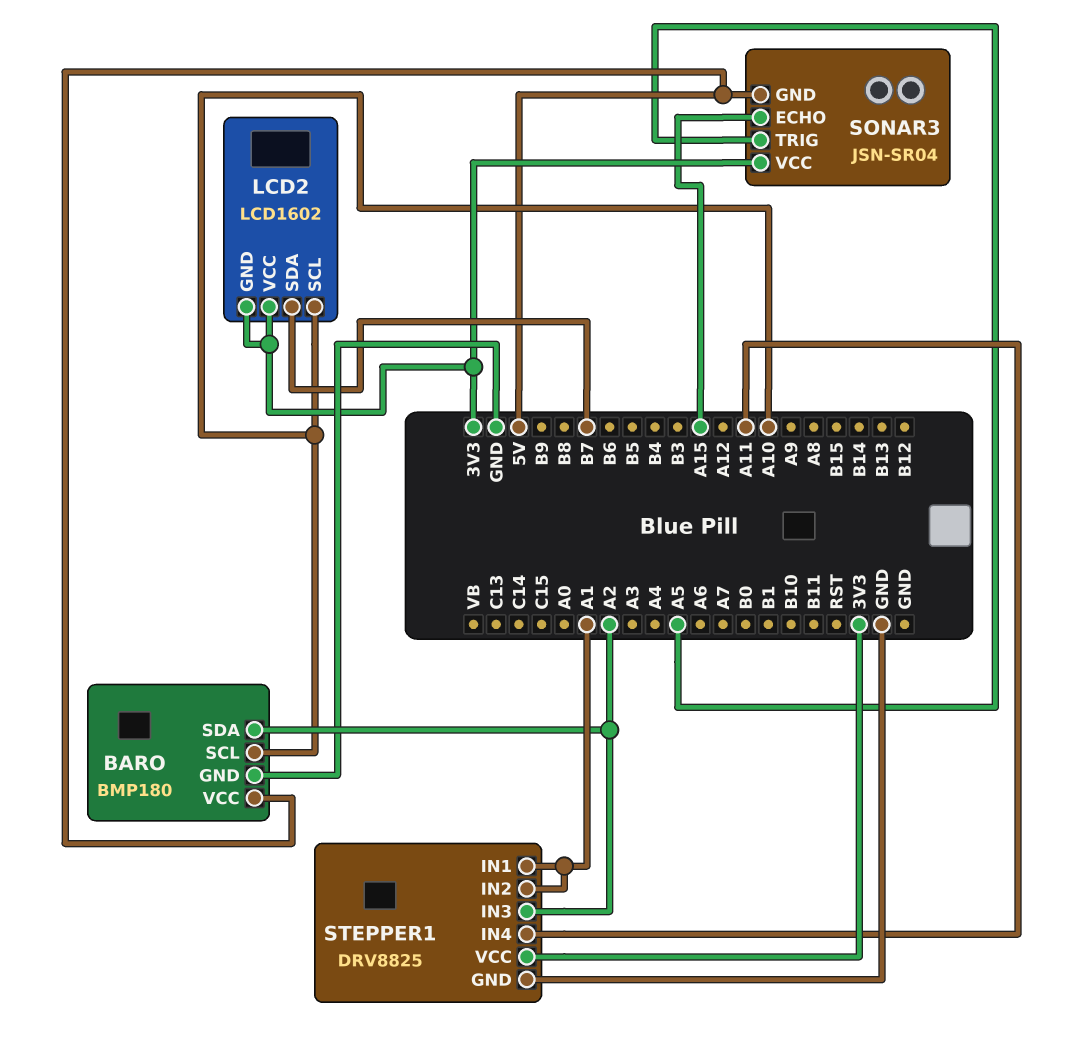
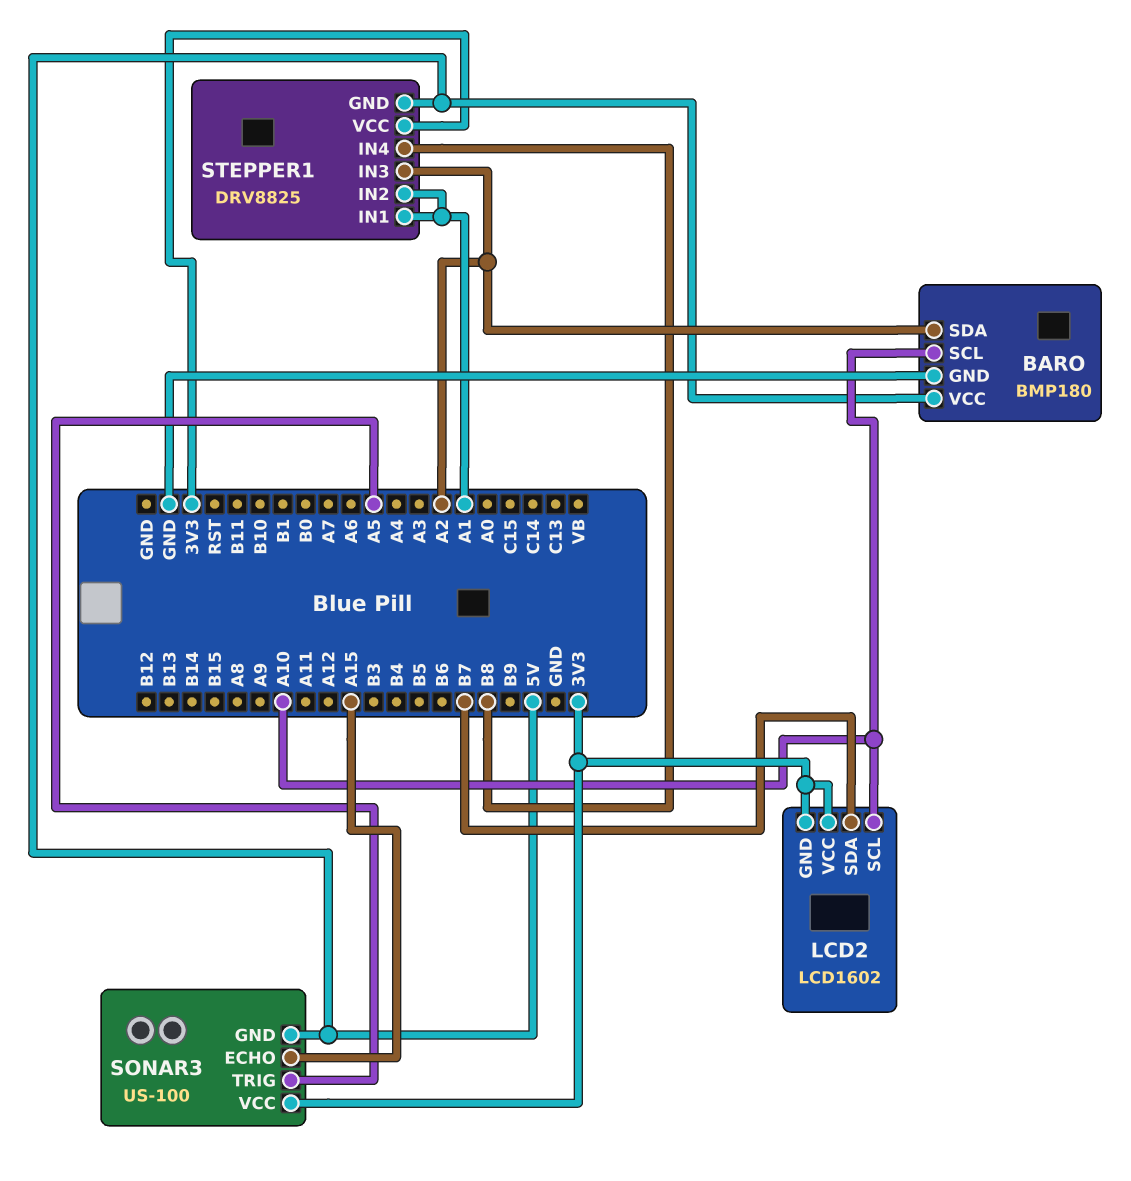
SONAR3: JSN-SR04 -> US-100
STEPPER1 pin GND: GND -> 5V
STEPPER1 pin IN4: A11 -> B8

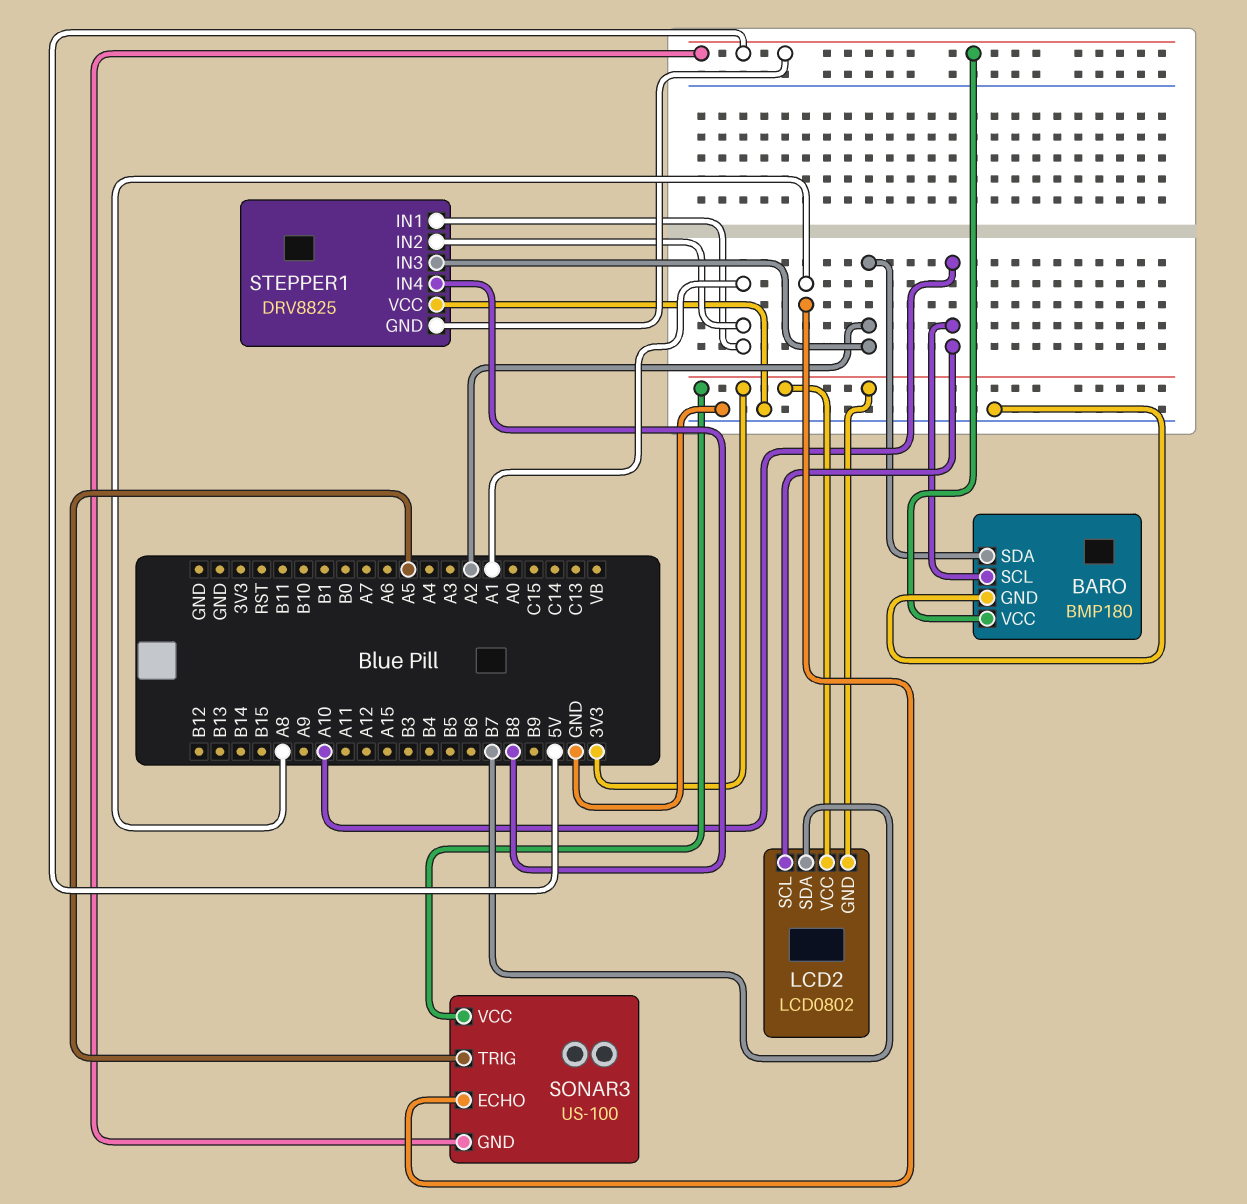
LCD2: LCD1602 -> LCD0802
SONAR3 pin ECHO: A15 -> A8
STEPPER1 pin VCC: 3V3 -> GND

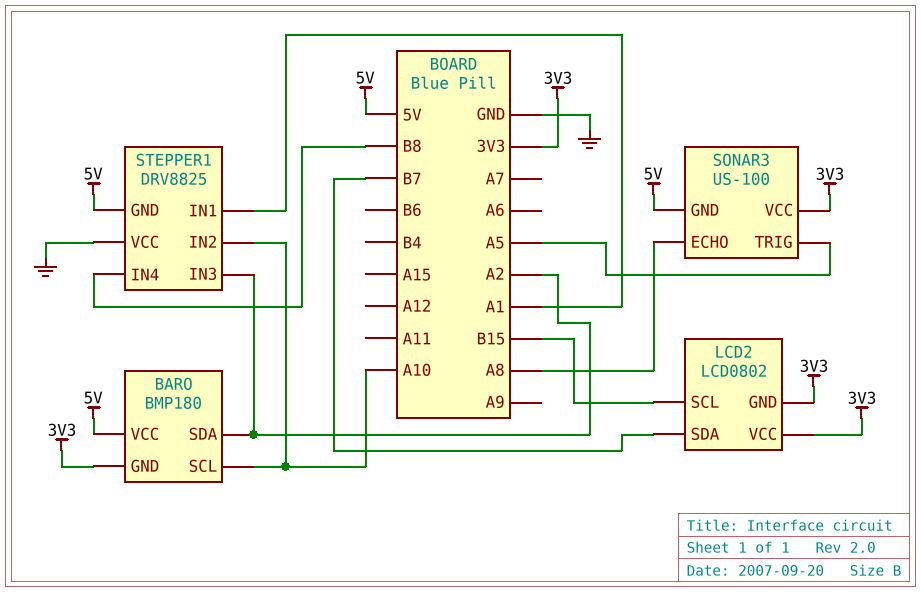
BARO pin GND: GND -> 3V3
LCD2 pin SCL: A10 -> B15
STEPPER1 pin IN2: A1 -> A10

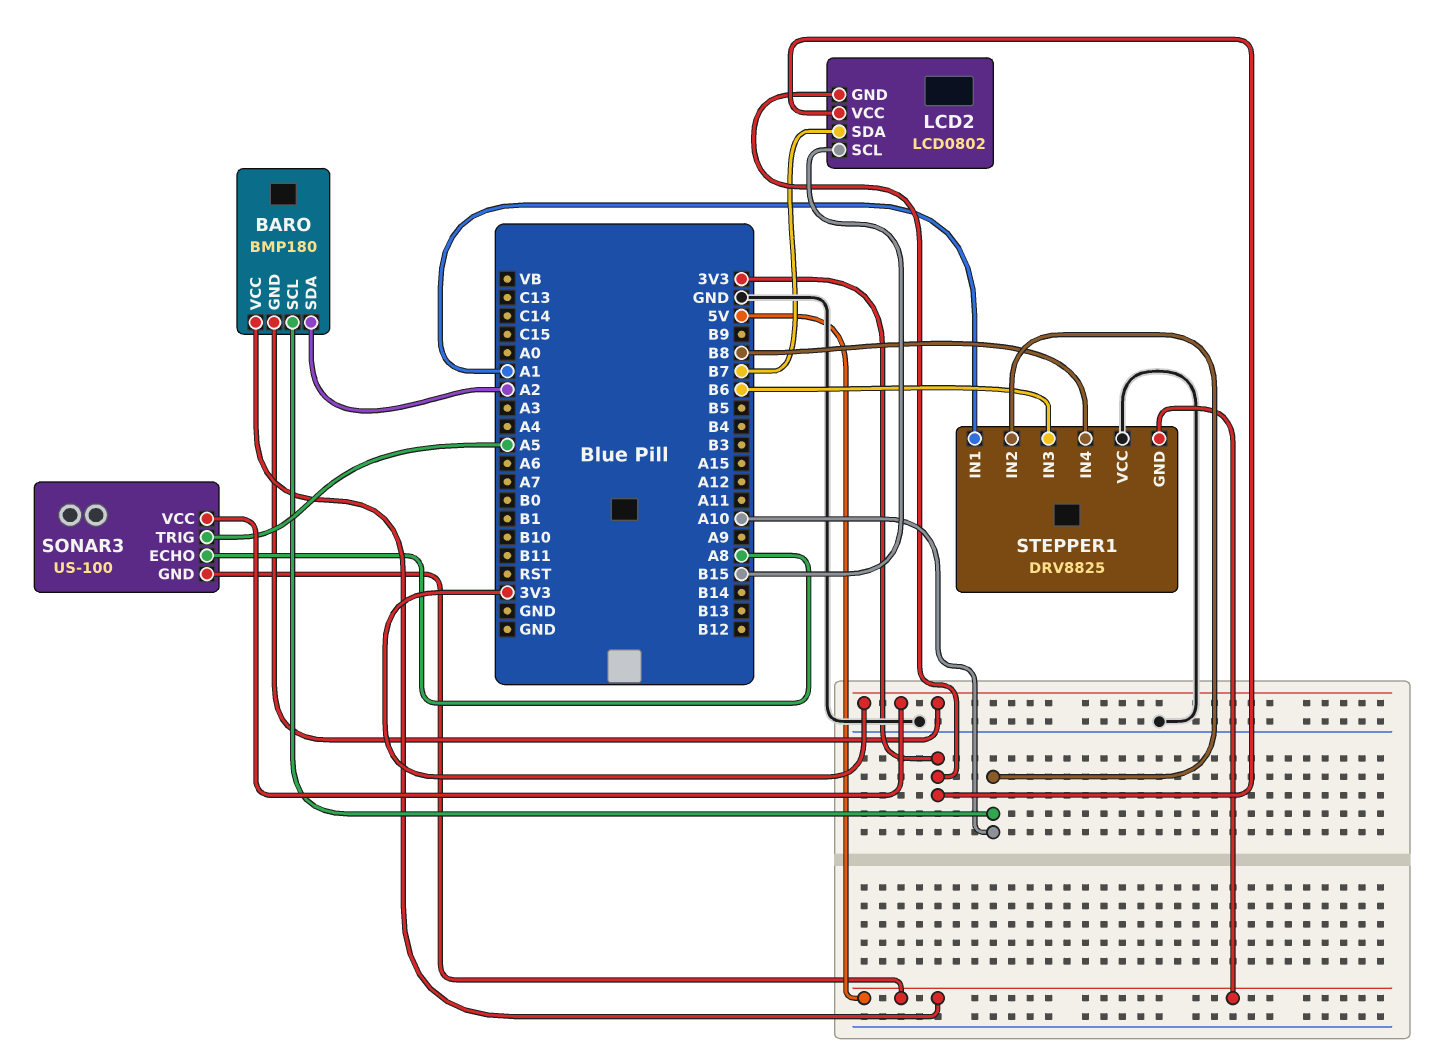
STEPPER1 pin IN3: A2 -> B6

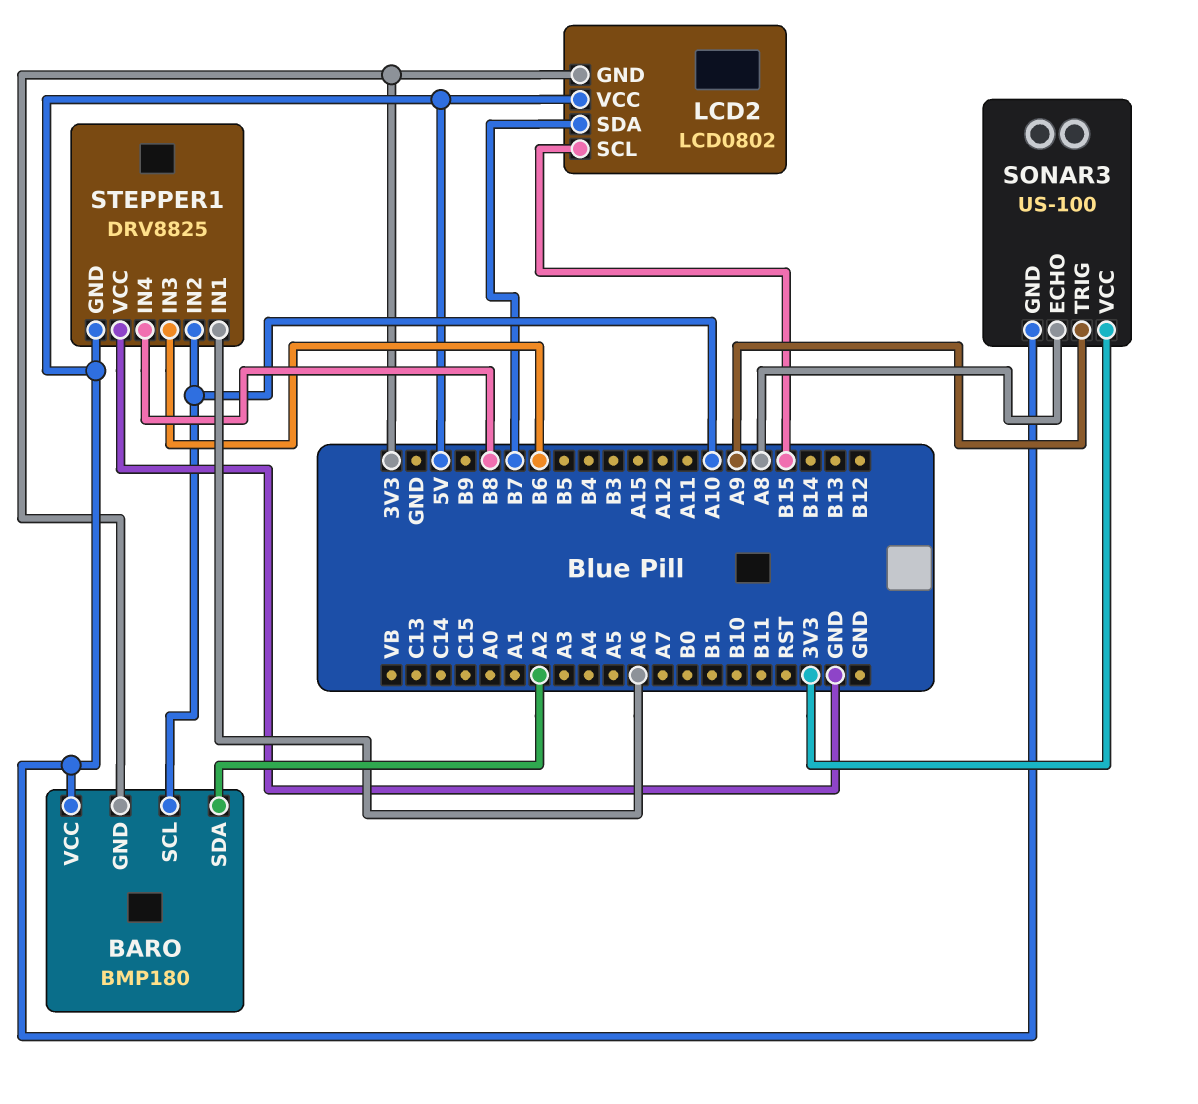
LCD2 pin VCC: 3V3 -> 5V
SONAR3 pin TRIG: A5 -> A9
STEPPER1 pin IN1: A1 -> A6

